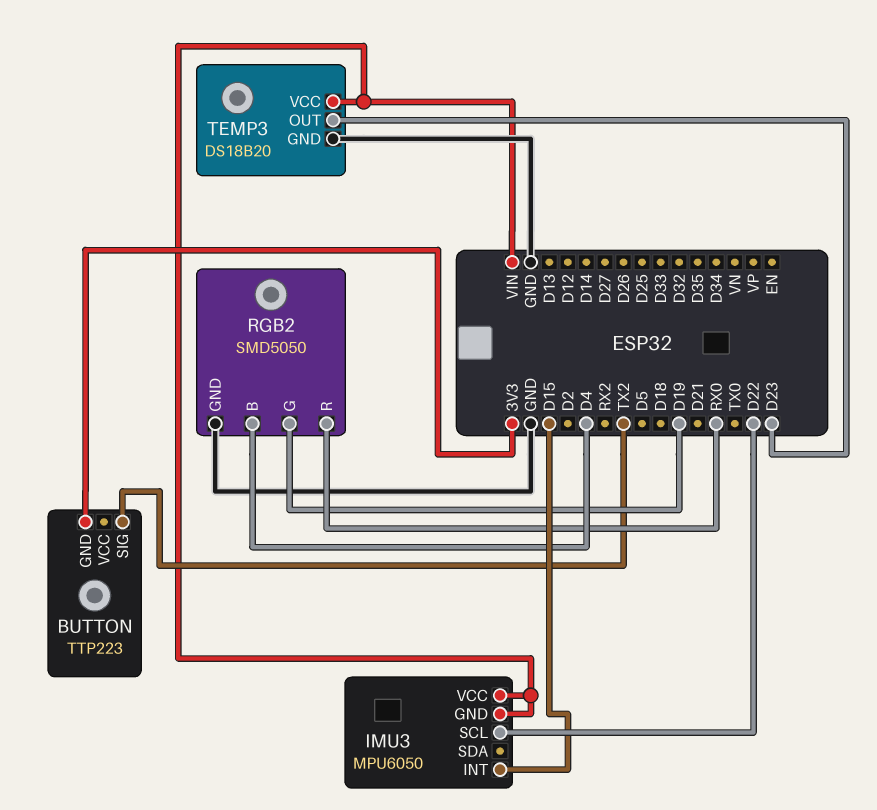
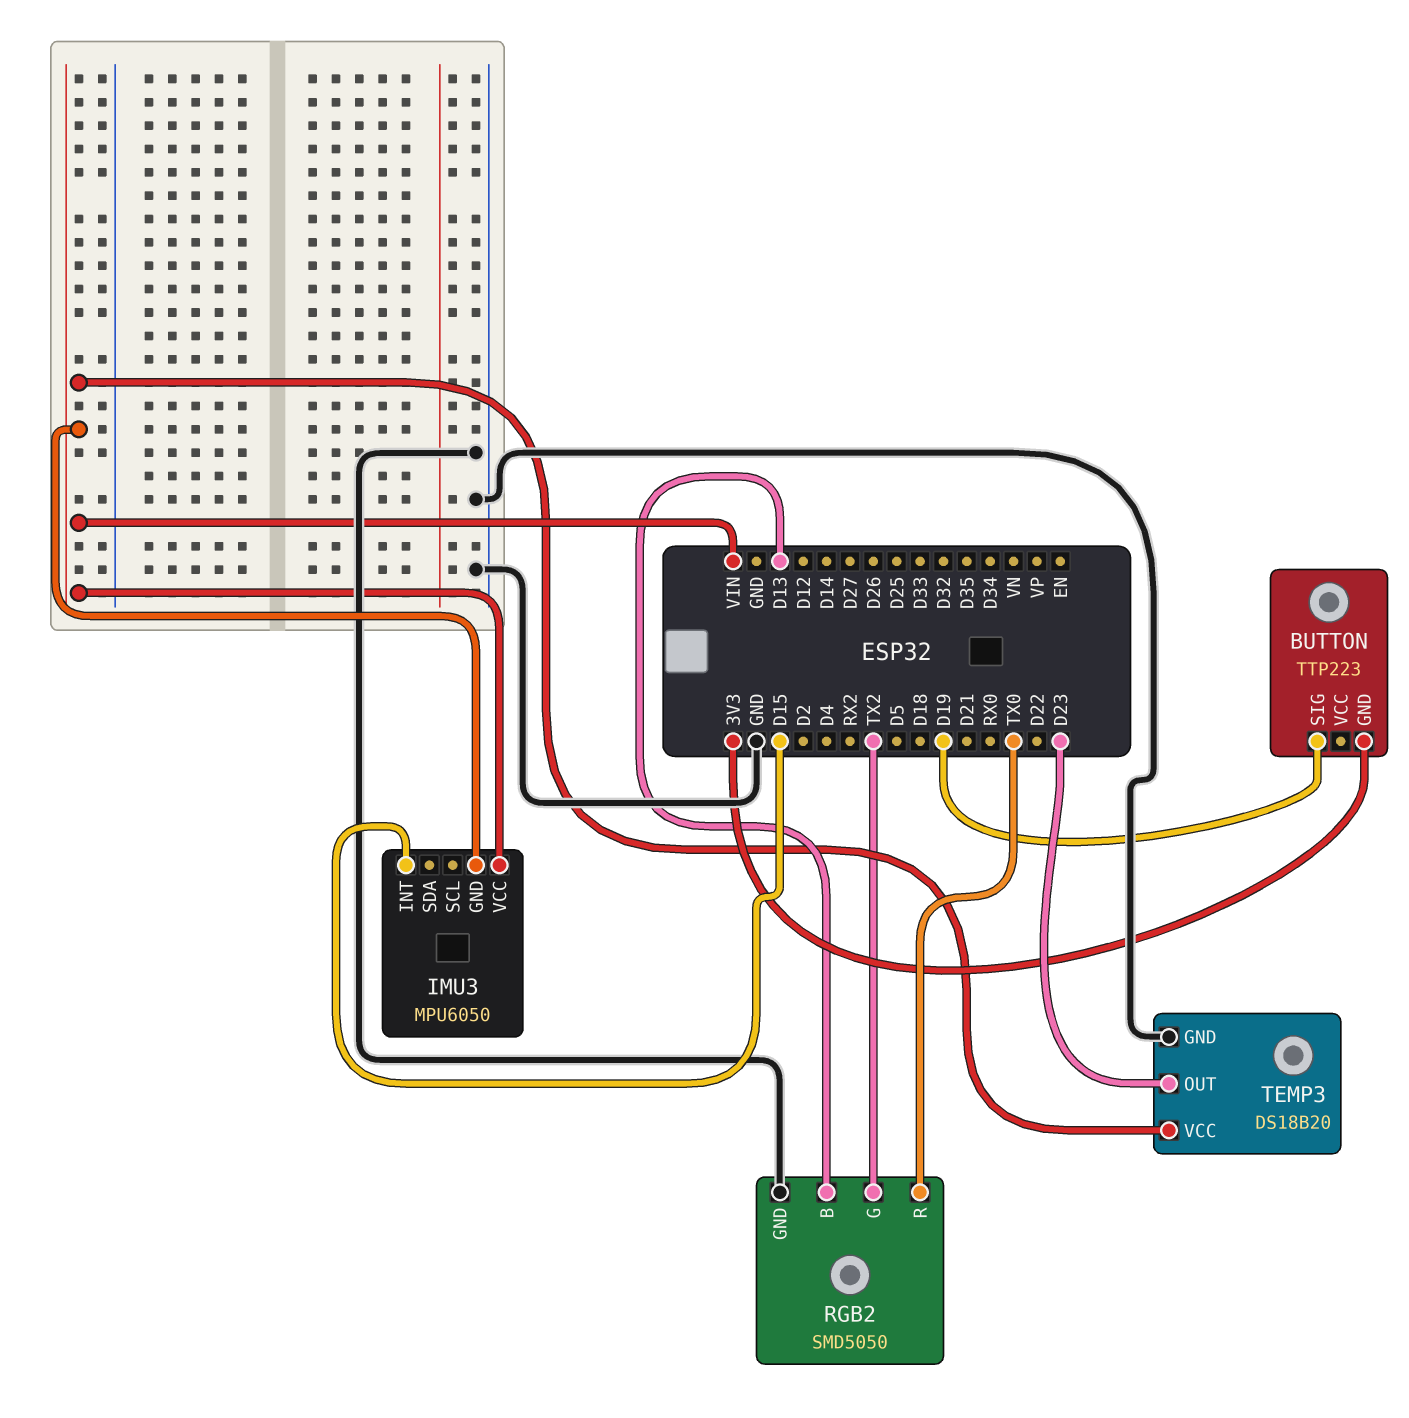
BUTTON pin SIG: TX2 -> D19
IMU3 pin SCL: D22 -> none
RGB2 pin B: D4 -> D13
RGB2 pin G: D19 -> TX2
RGB2 pin R: RX0 -> TX0

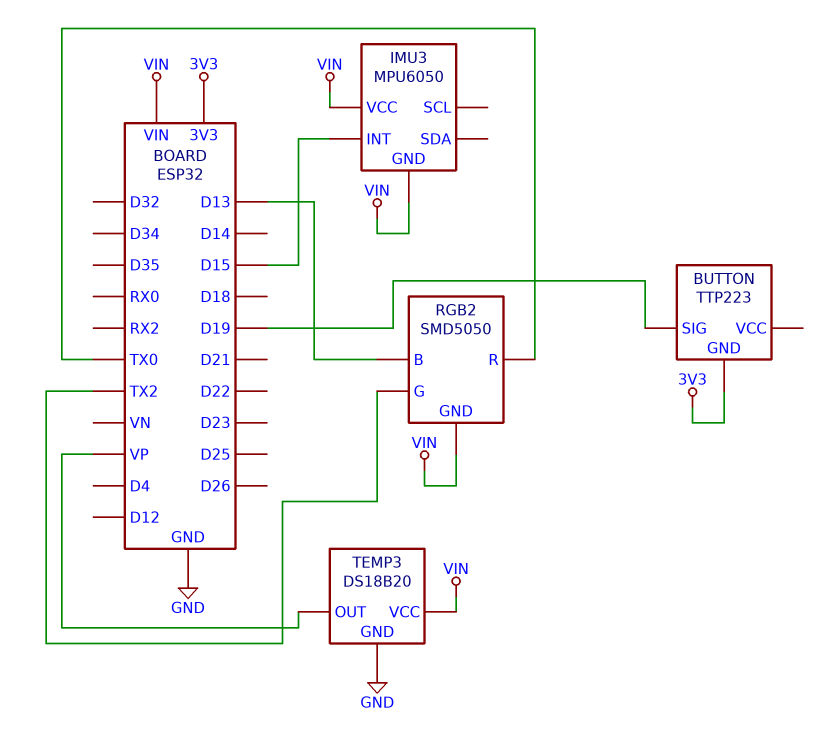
RGB2 pin GND: GND -> VIN
TEMP3 pin OUT: D23 -> VP

